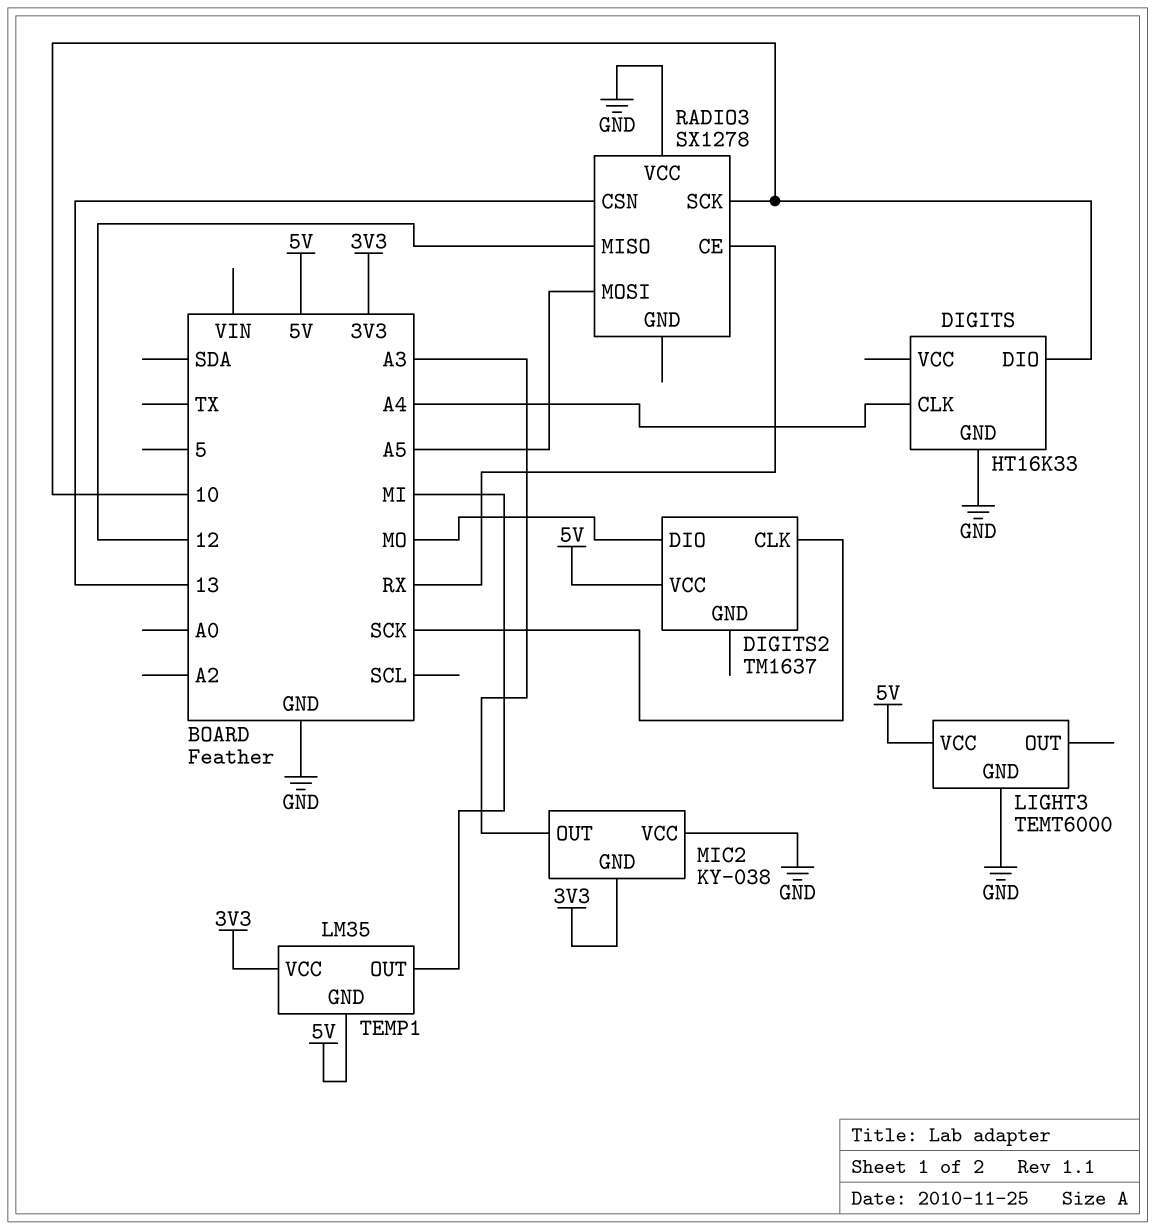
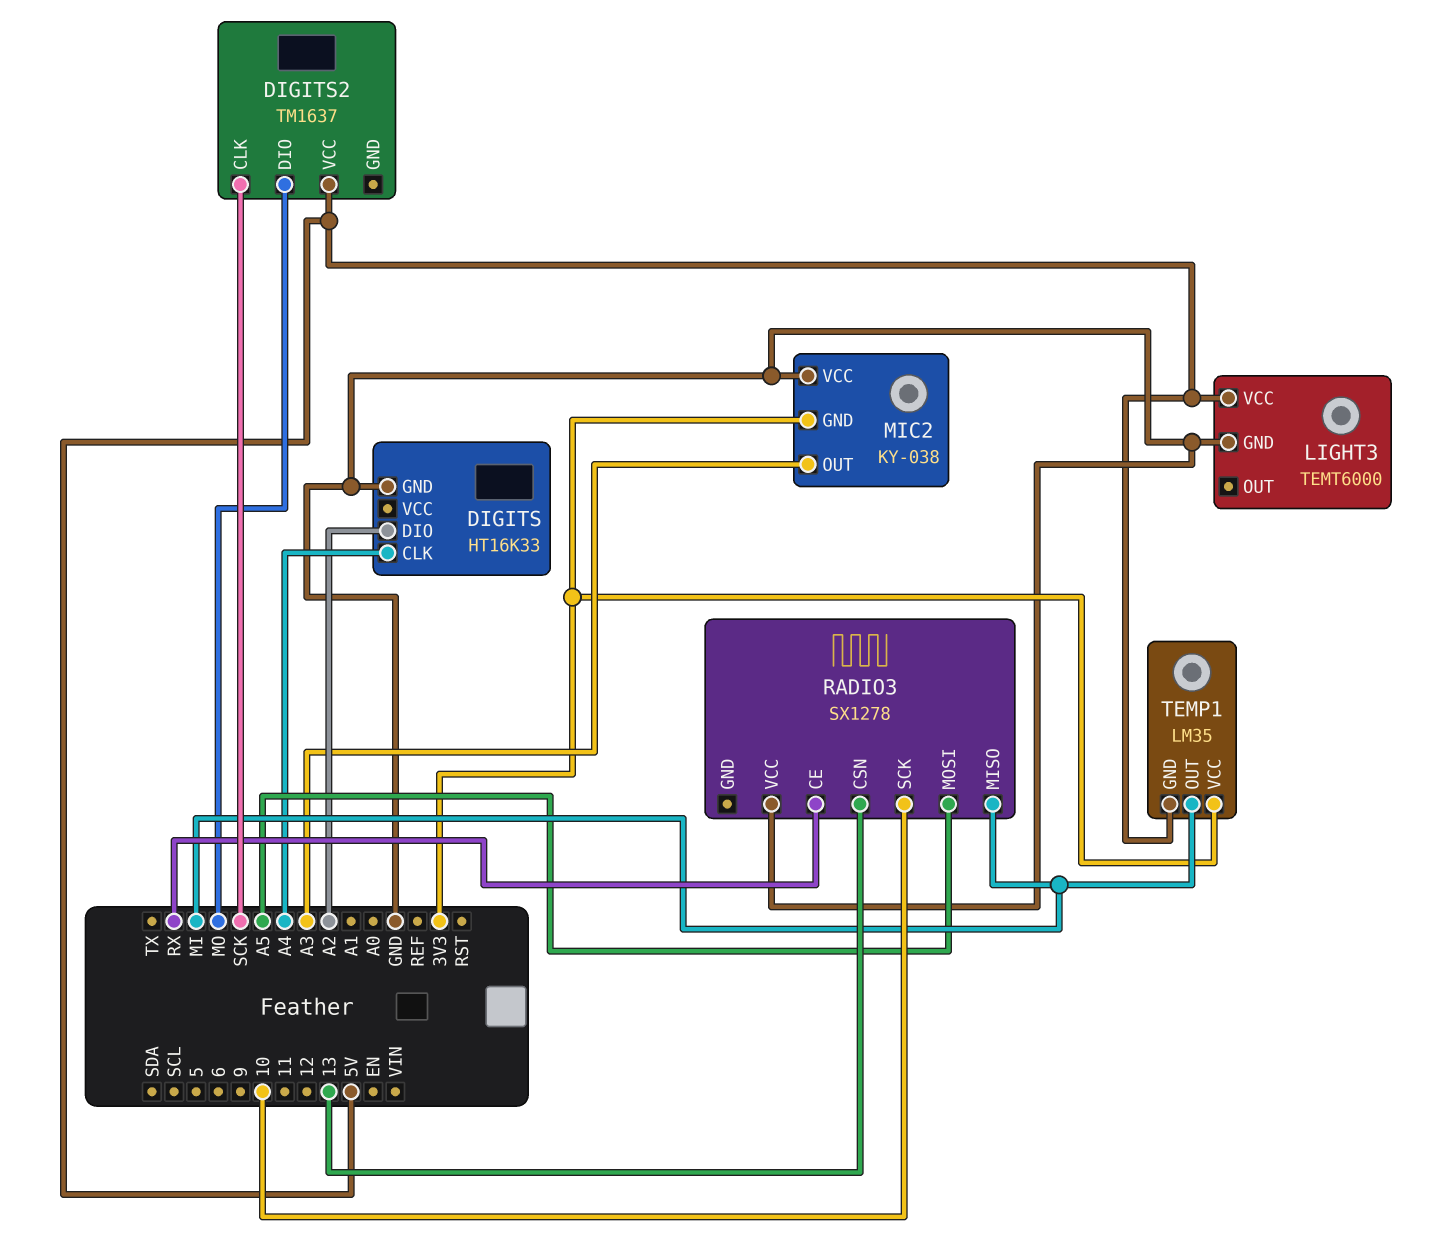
DIGITS pin DIO: 10 -> A2
RADIO3 pin MISO: 12 -> MI

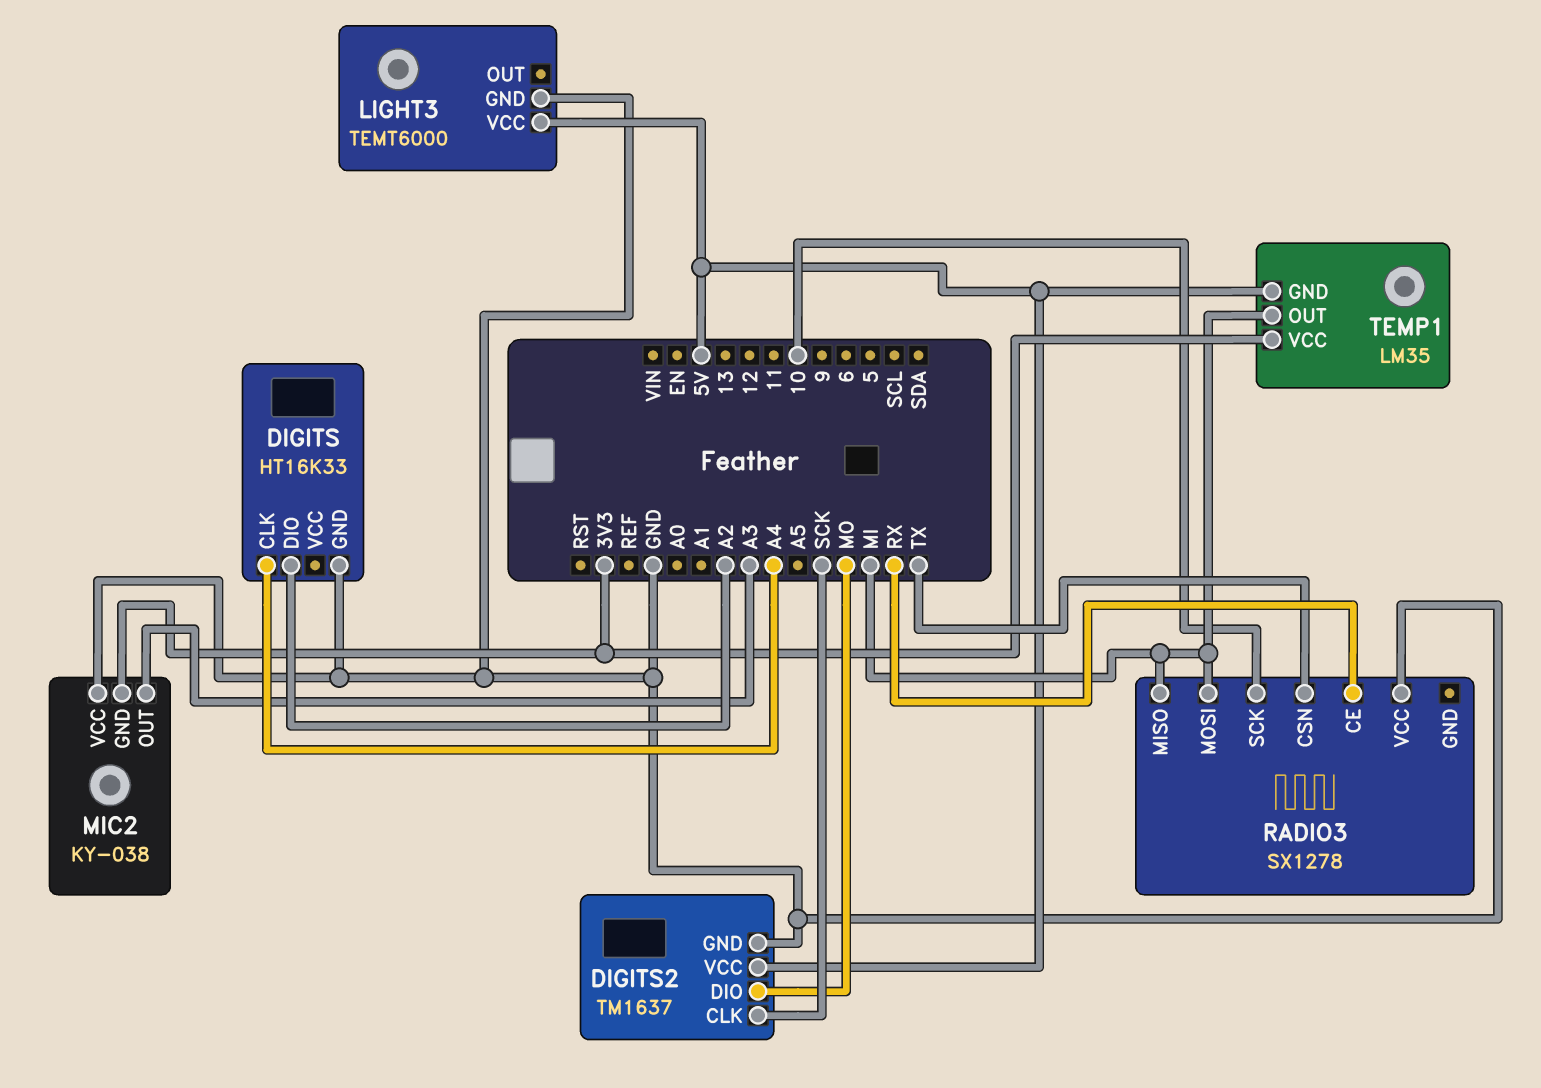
DIGITS2 pin GND: none -> GND
RADIO3 pin CSN: 13 -> TX
RADIO3 pin MOSI: A5 -> MI

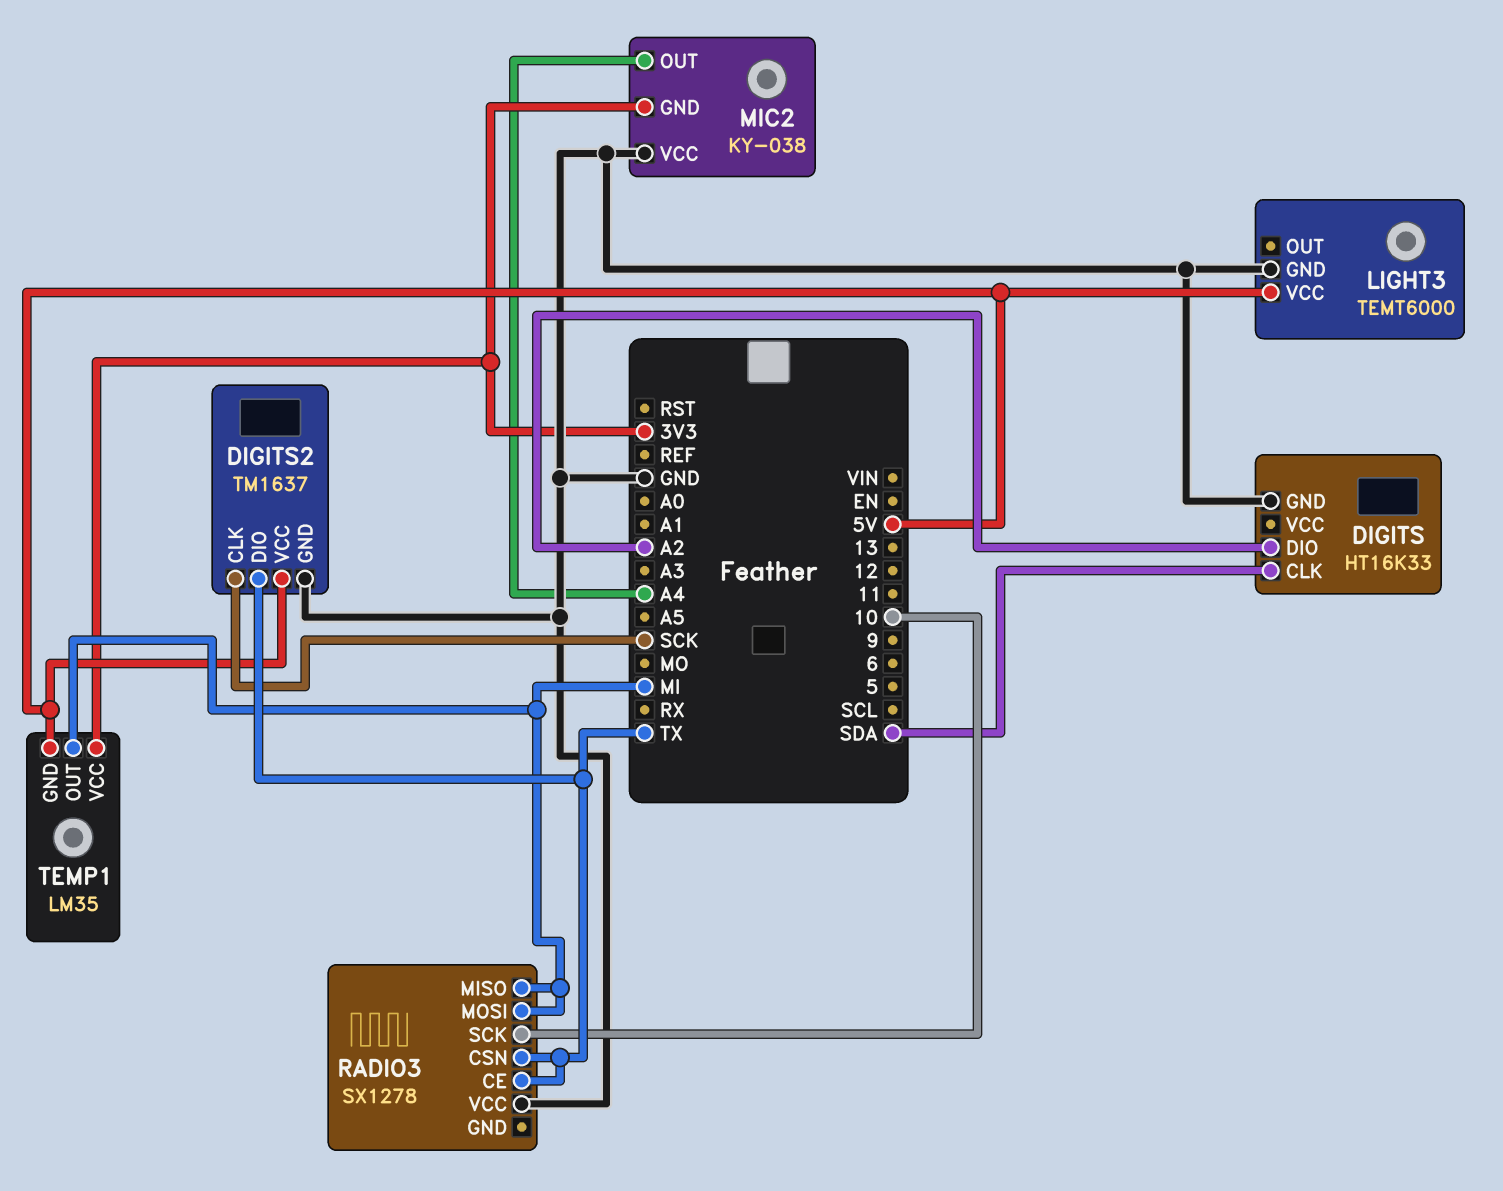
DIGITS pin CLK: A4 -> SDA
DIGITS2 pin DIO: MO -> TX
MIC2 pin OUT: A3 -> A4
RADIO3 pin CE: RX -> TX

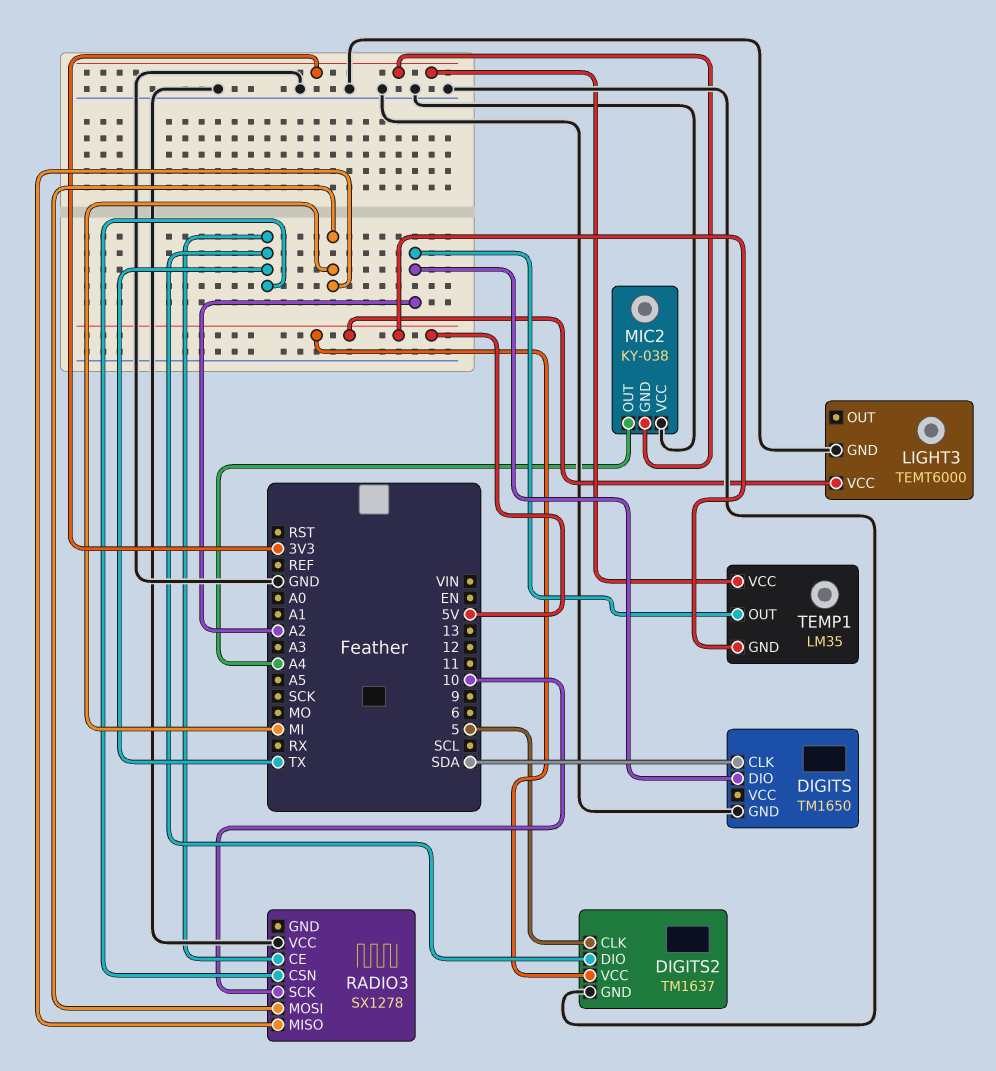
DIGITS: HT16K33 -> TM1650
DIGITS2 pin CLK: SCK -> 5
TEMP1 pin OUT: MI -> A2

